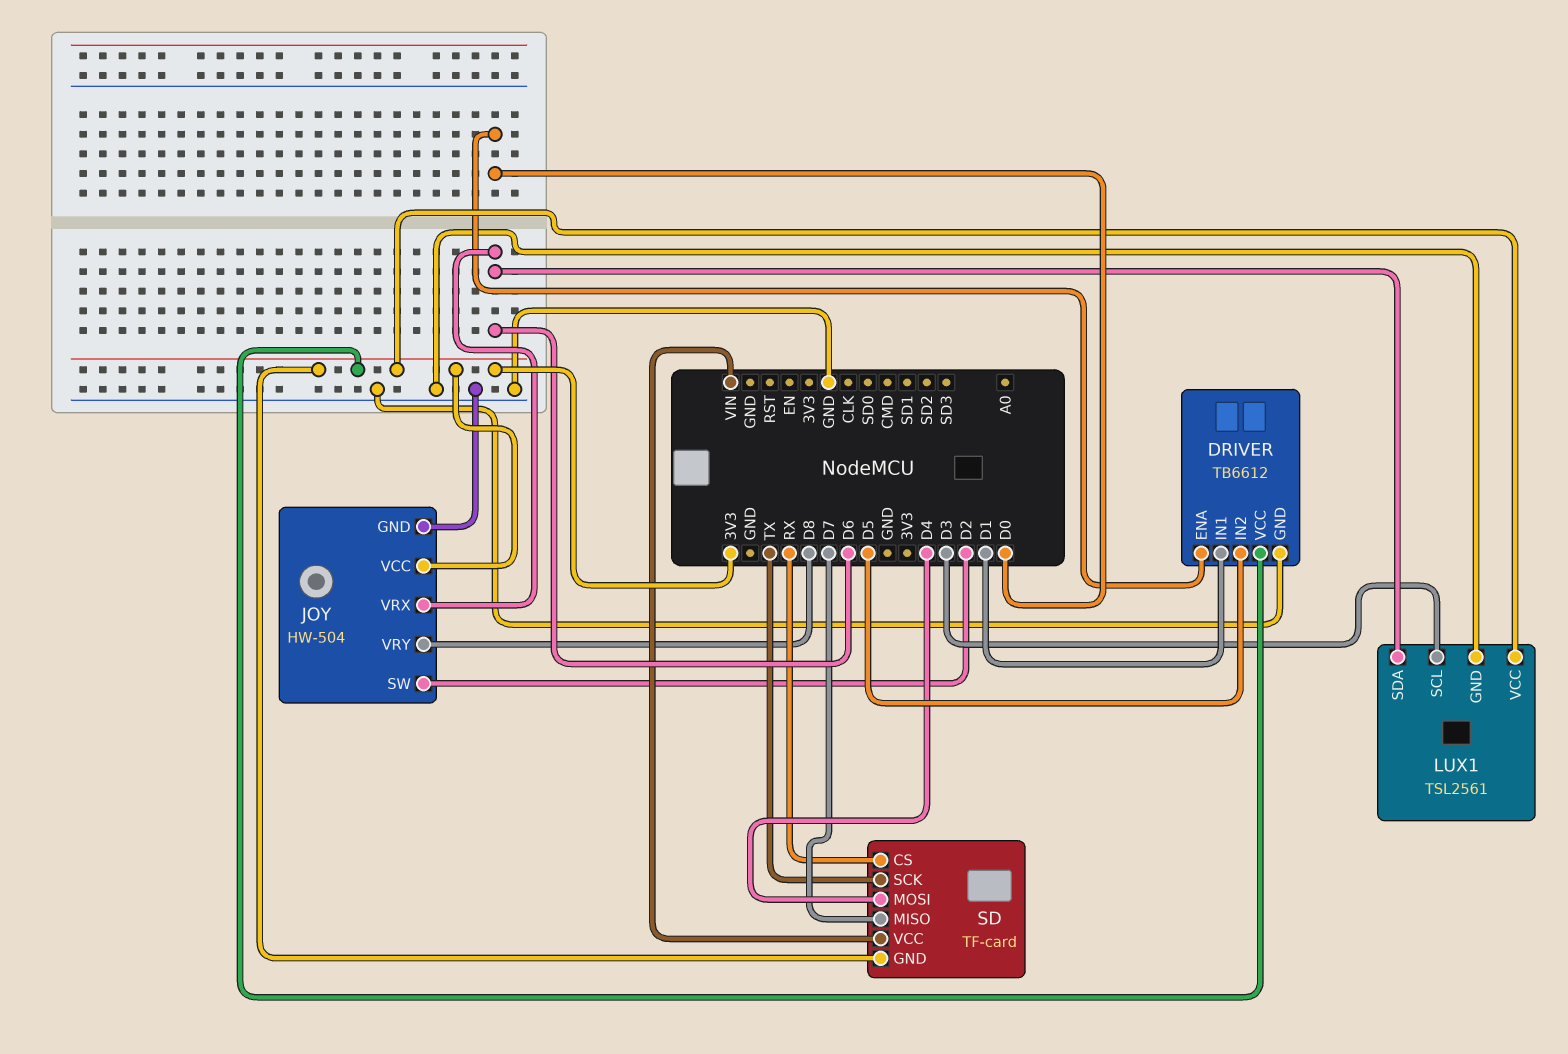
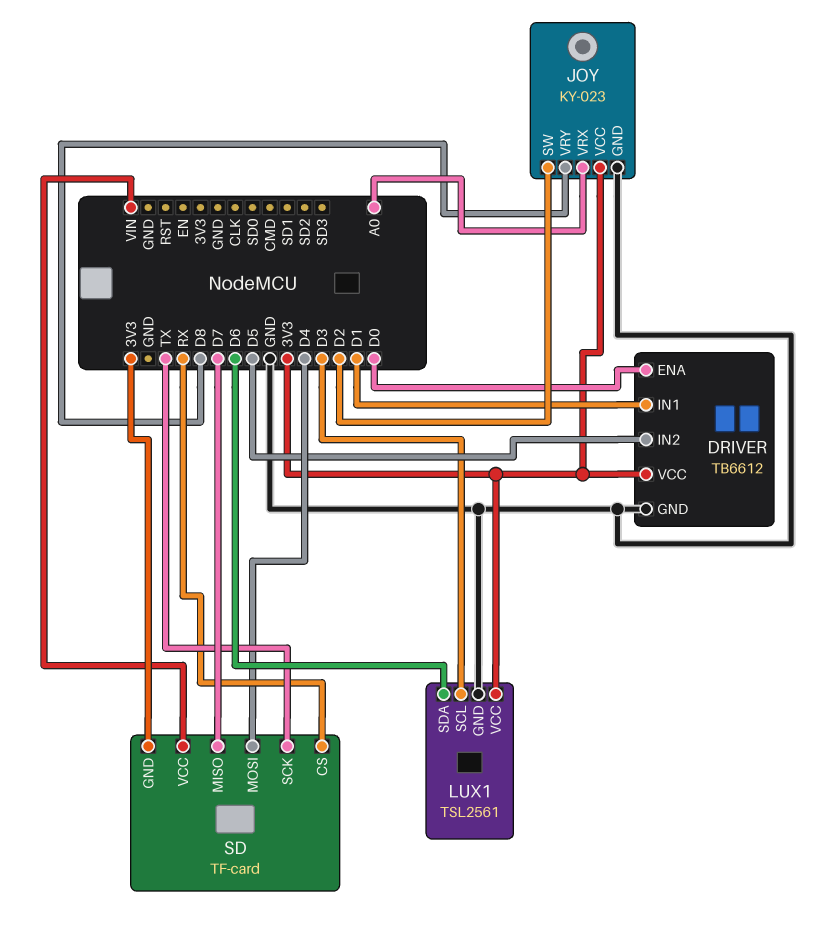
JOY: HW-504 -> KY-023
JOY pin VRX: D6 -> A0

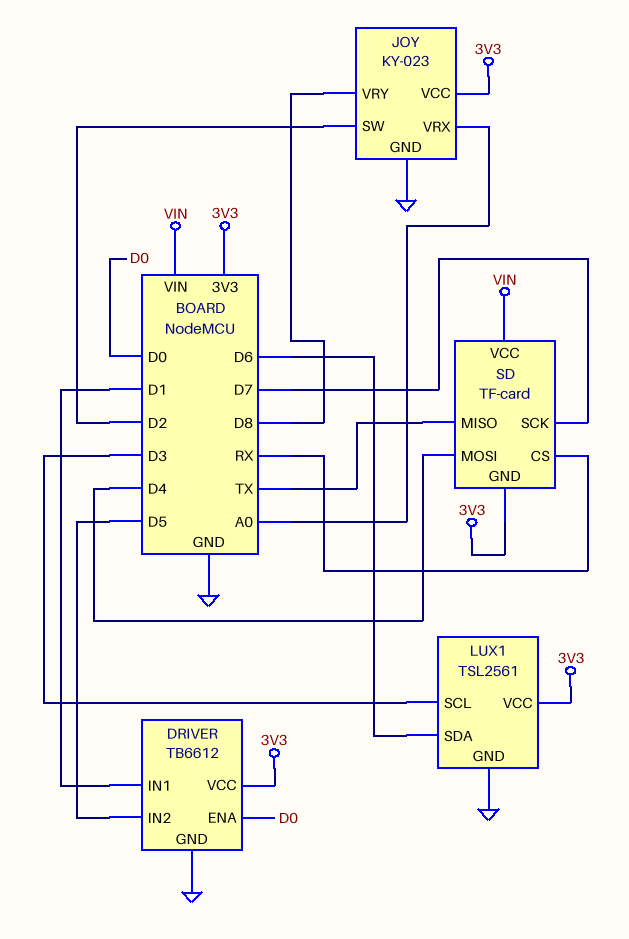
SD pin MISO: D7 -> TX
SD pin SCK: TX -> D7

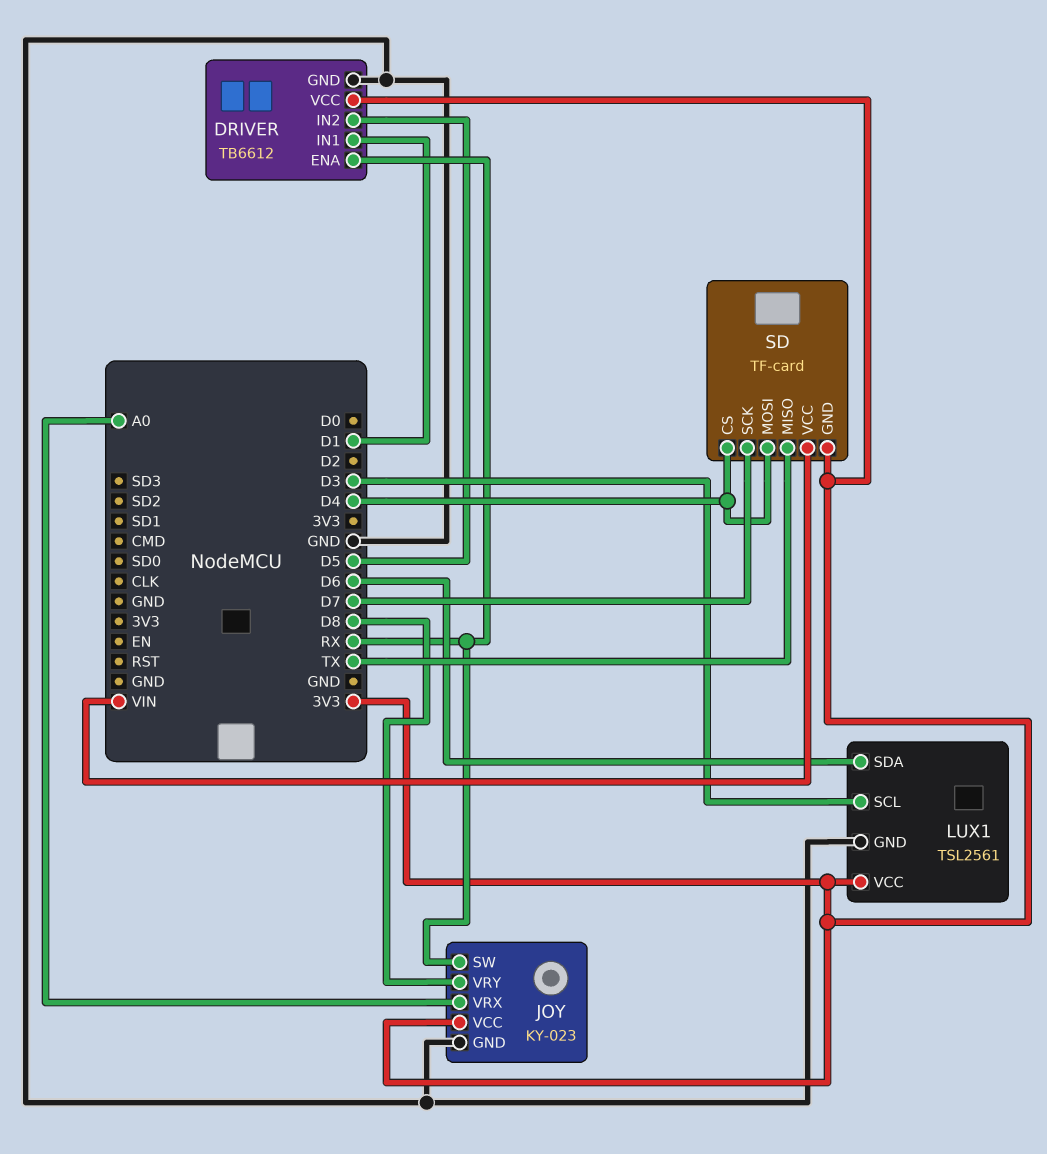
DRIVER pin ENA: D0 -> RX
JOY pin SW: D2 -> RX
SD pin CS: RX -> D4

